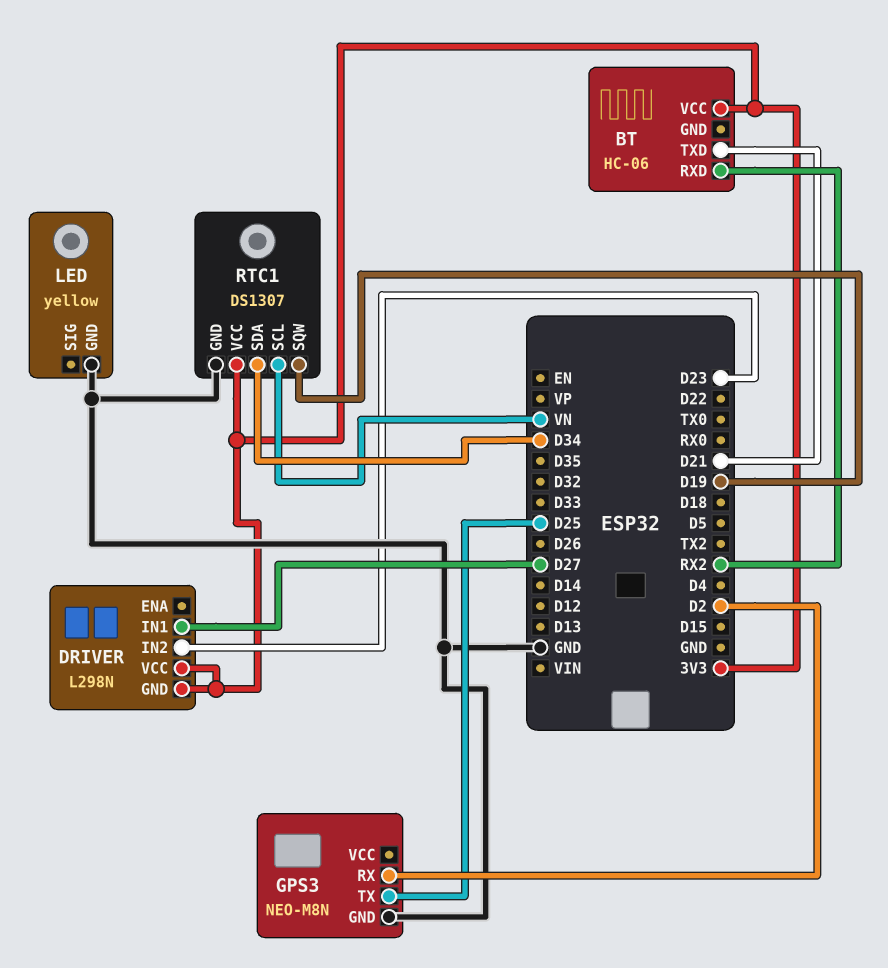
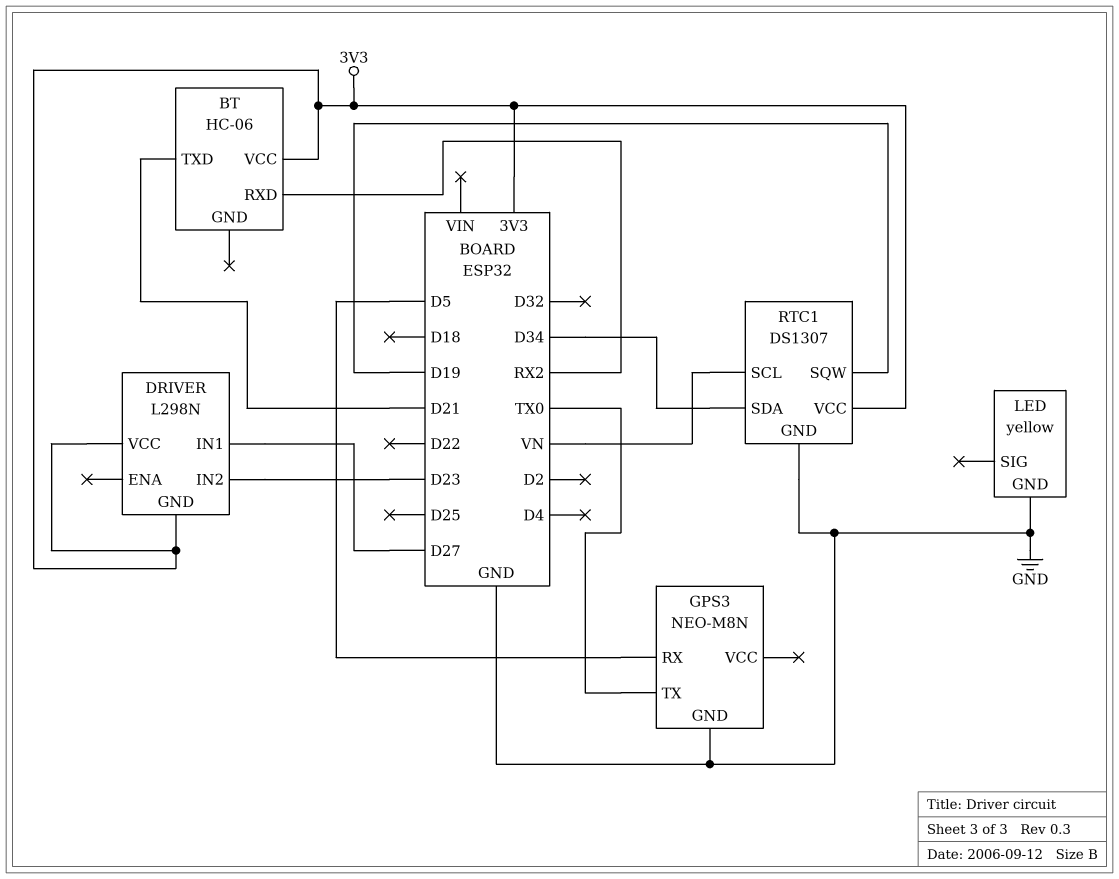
GPS3 pin RX: D2 -> D5
GPS3 pin TX: D25 -> TX0

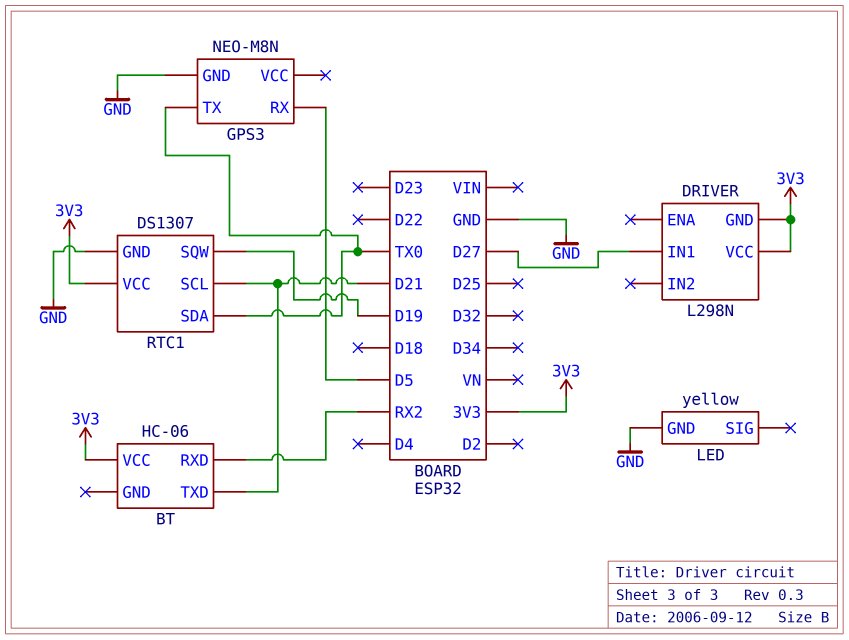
DRIVER pin IN2: D23 -> none
RTC1 pin SCL: VN -> D21
RTC1 pin SDA: D34 -> TX0

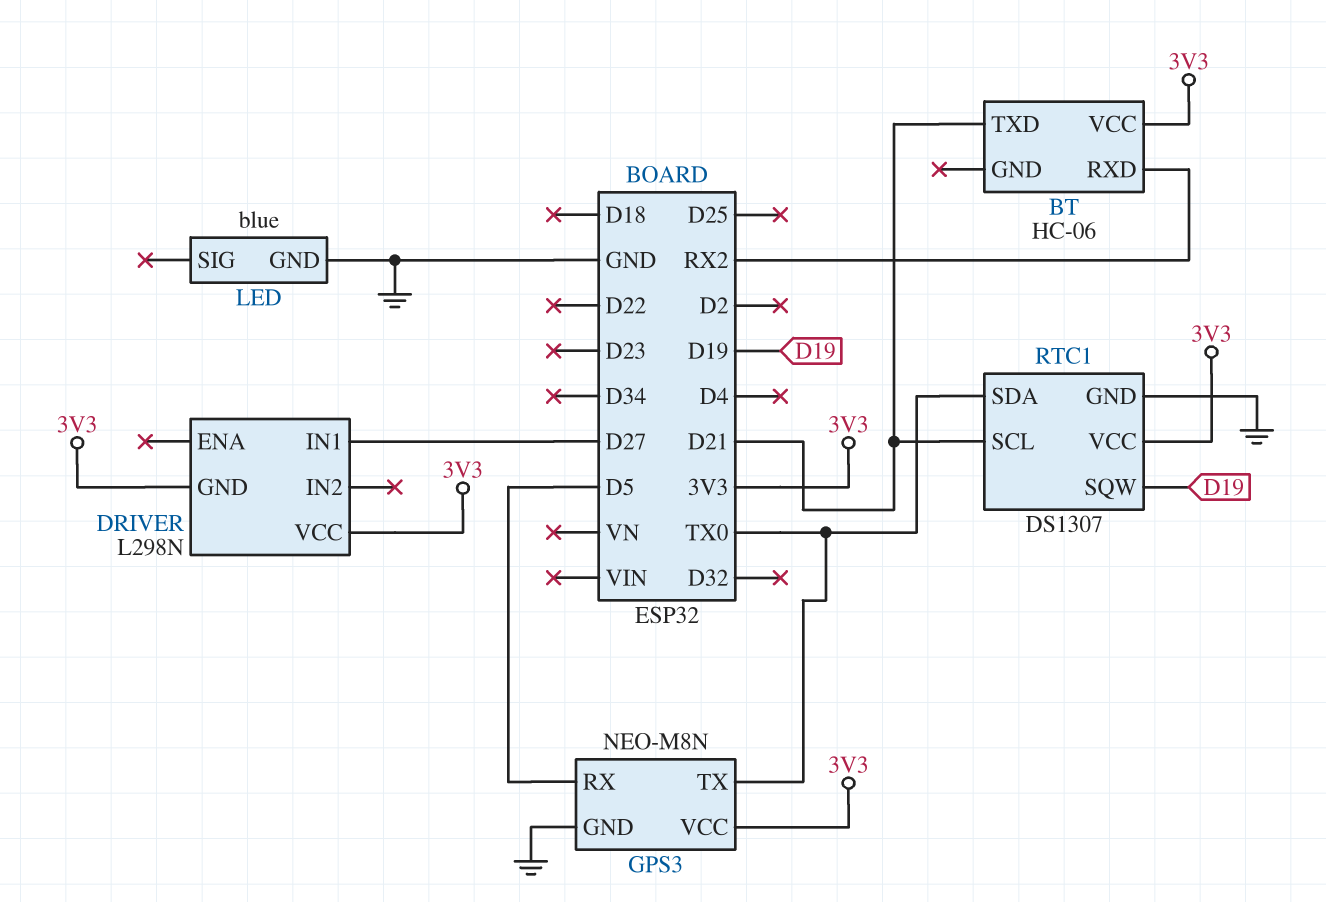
GPS3 pin VCC: none -> 3V3
LED: yellow -> blue

